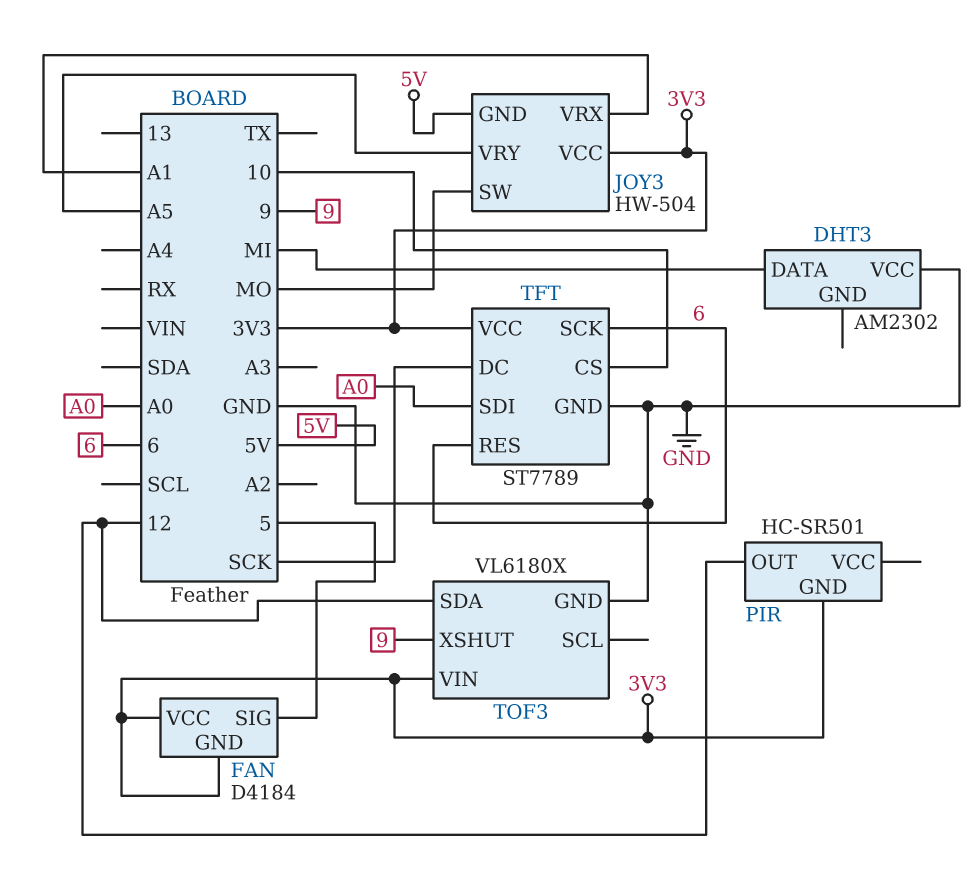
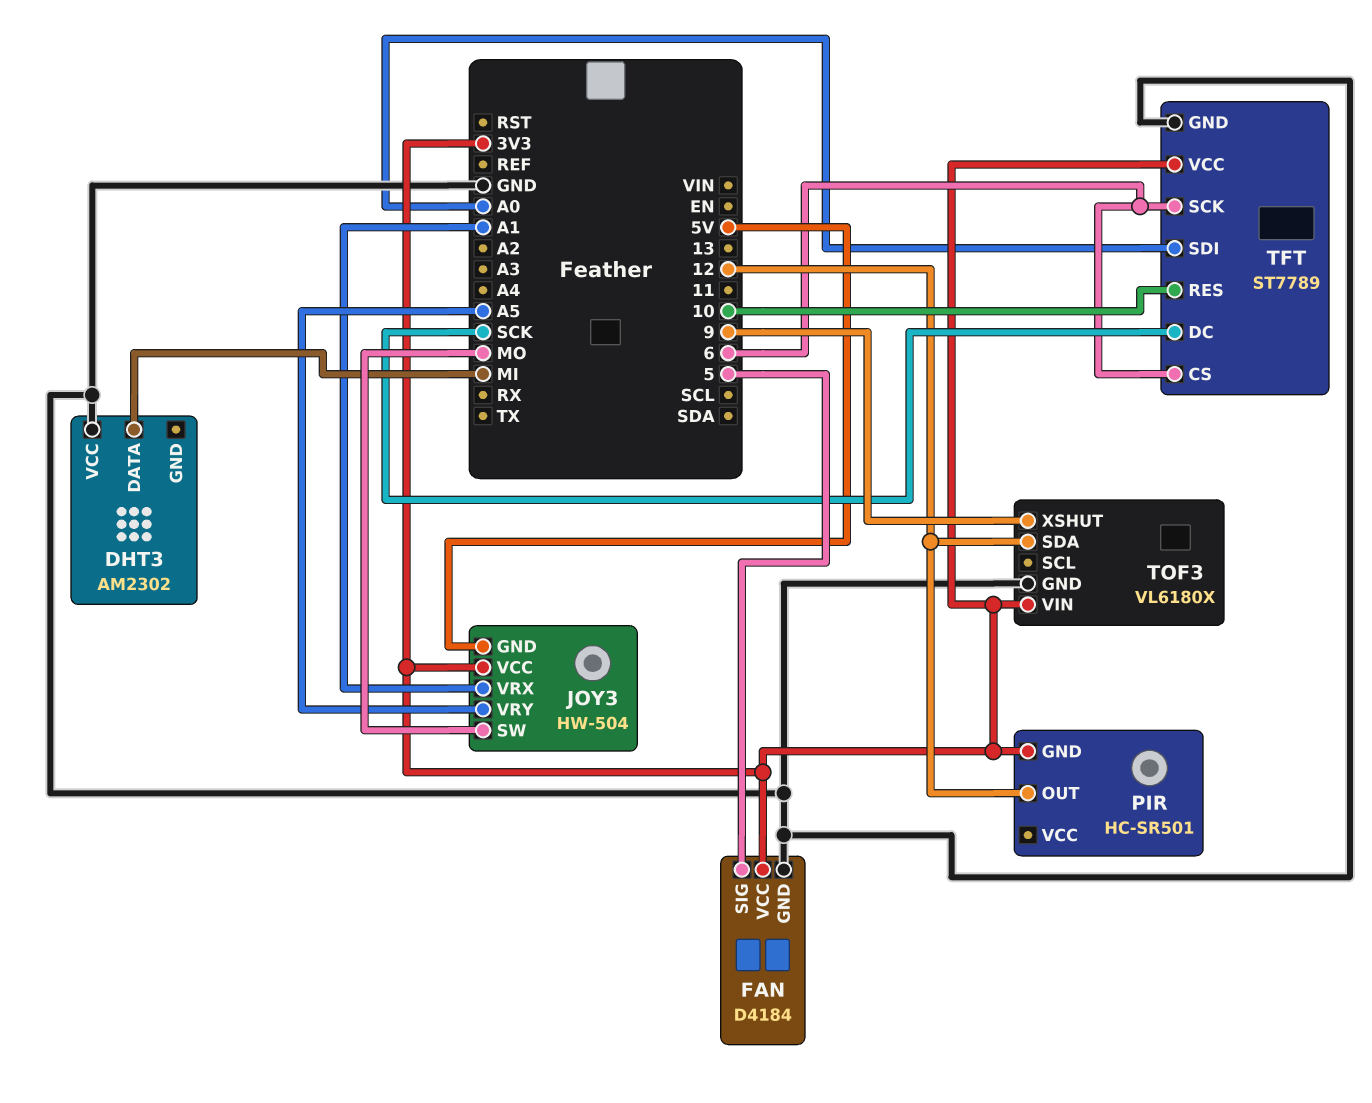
FAN pin GND: 3V3 -> GND
TFT pin CS: 10 -> 6
TFT pin RES: 6 -> 10

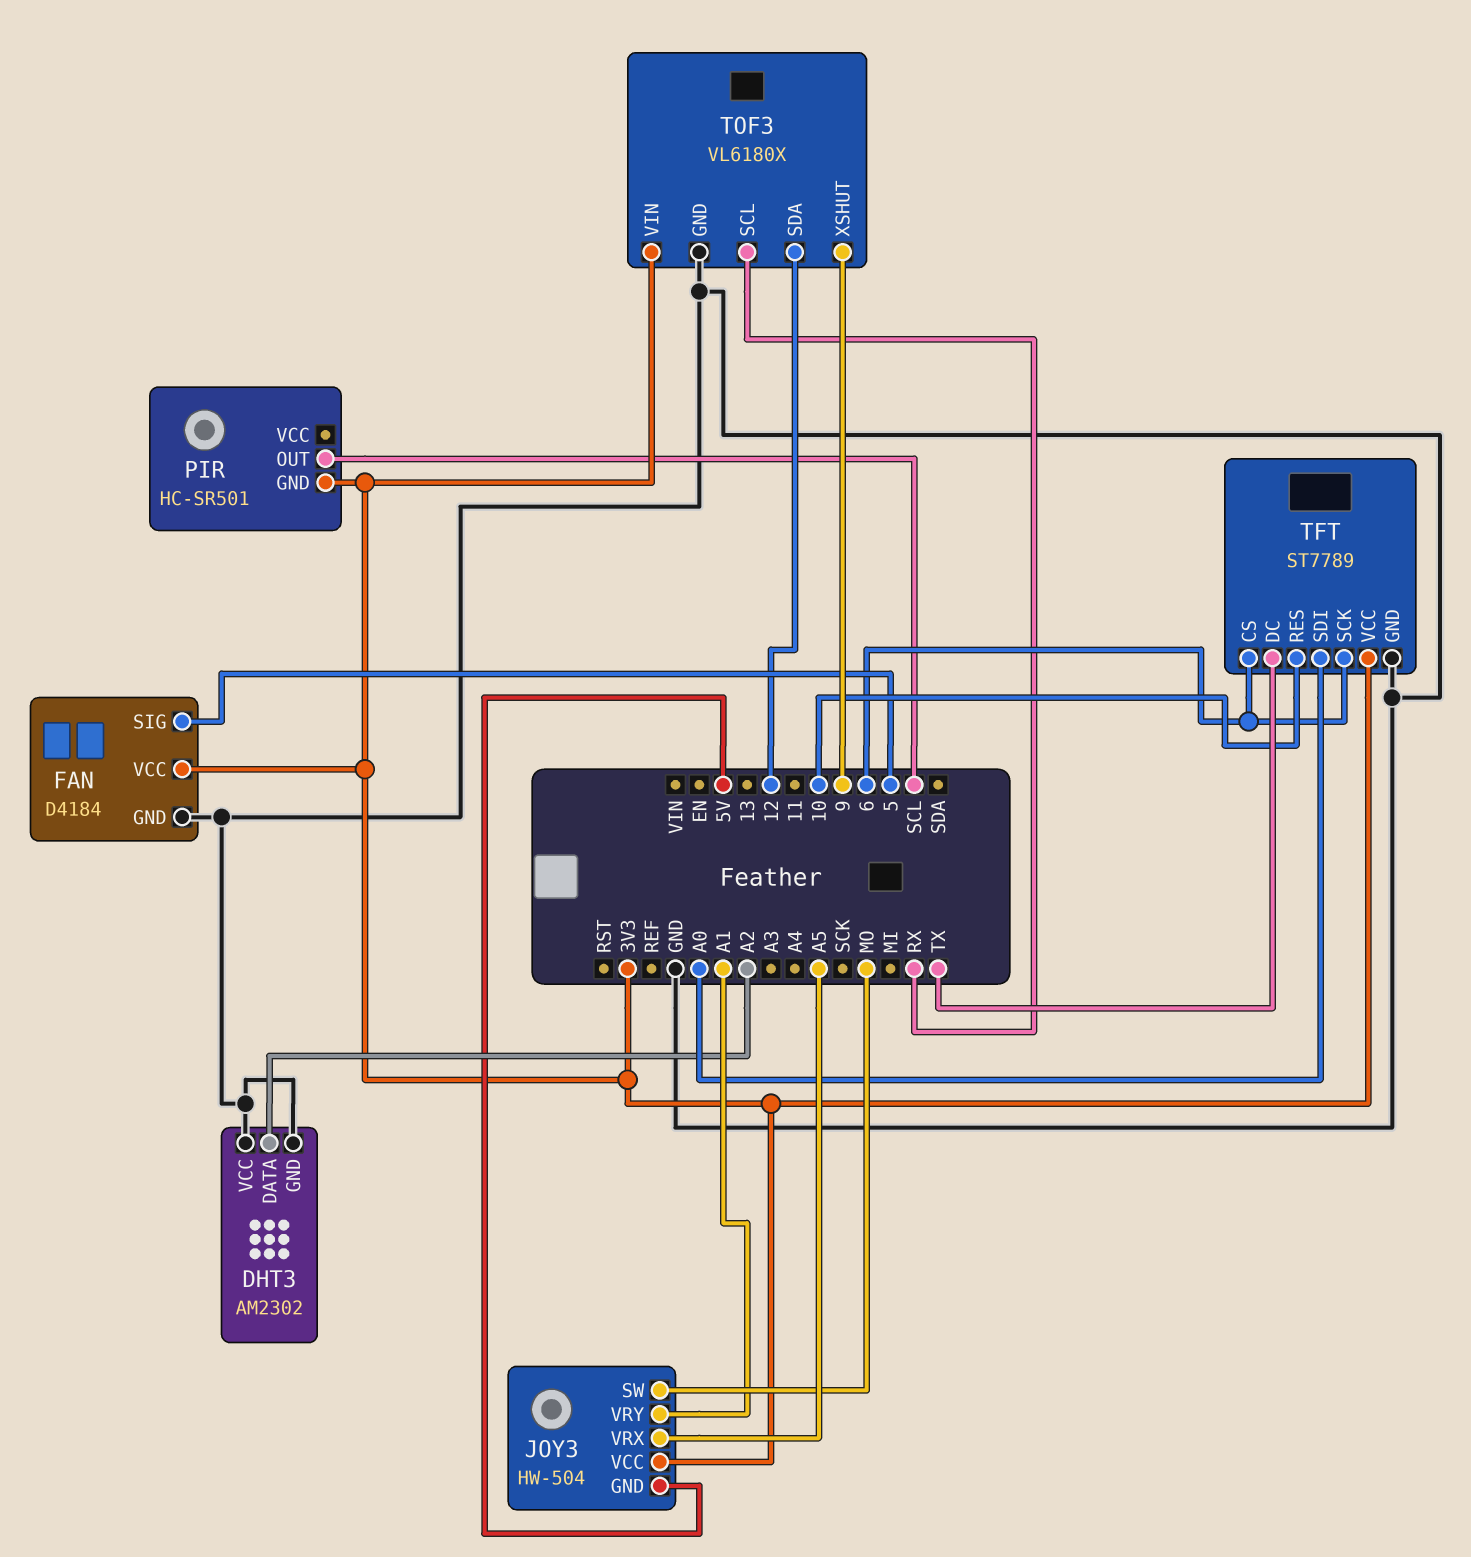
DHT3 pin DATA: MI -> A2
DHT3 pin GND: none -> GND
JOY3 pin VRX: A1 -> A5
JOY3 pin VRY: A5 -> A1
PIR pin OUT: 12 -> SCL
TFT pin DC: SCK -> TX
TOF3 pin SCL: none -> RX

